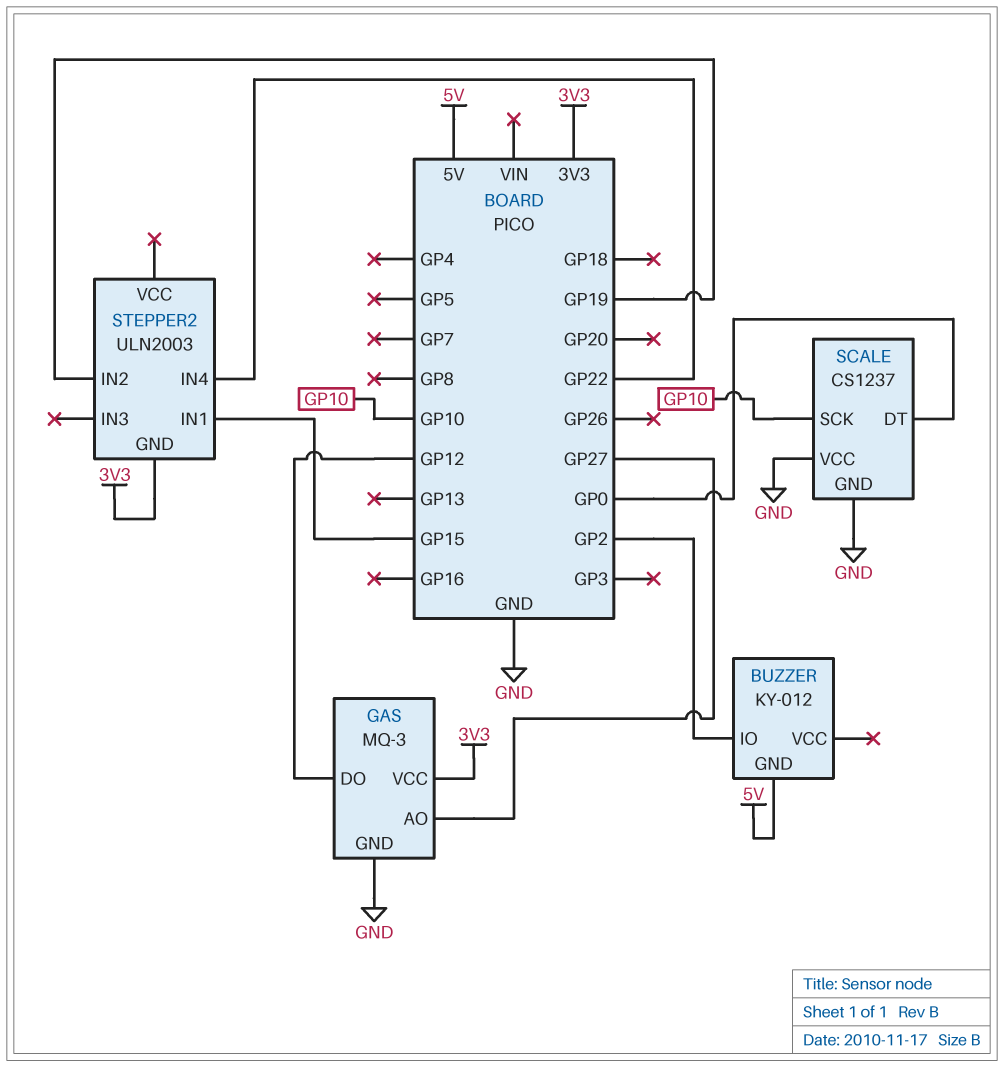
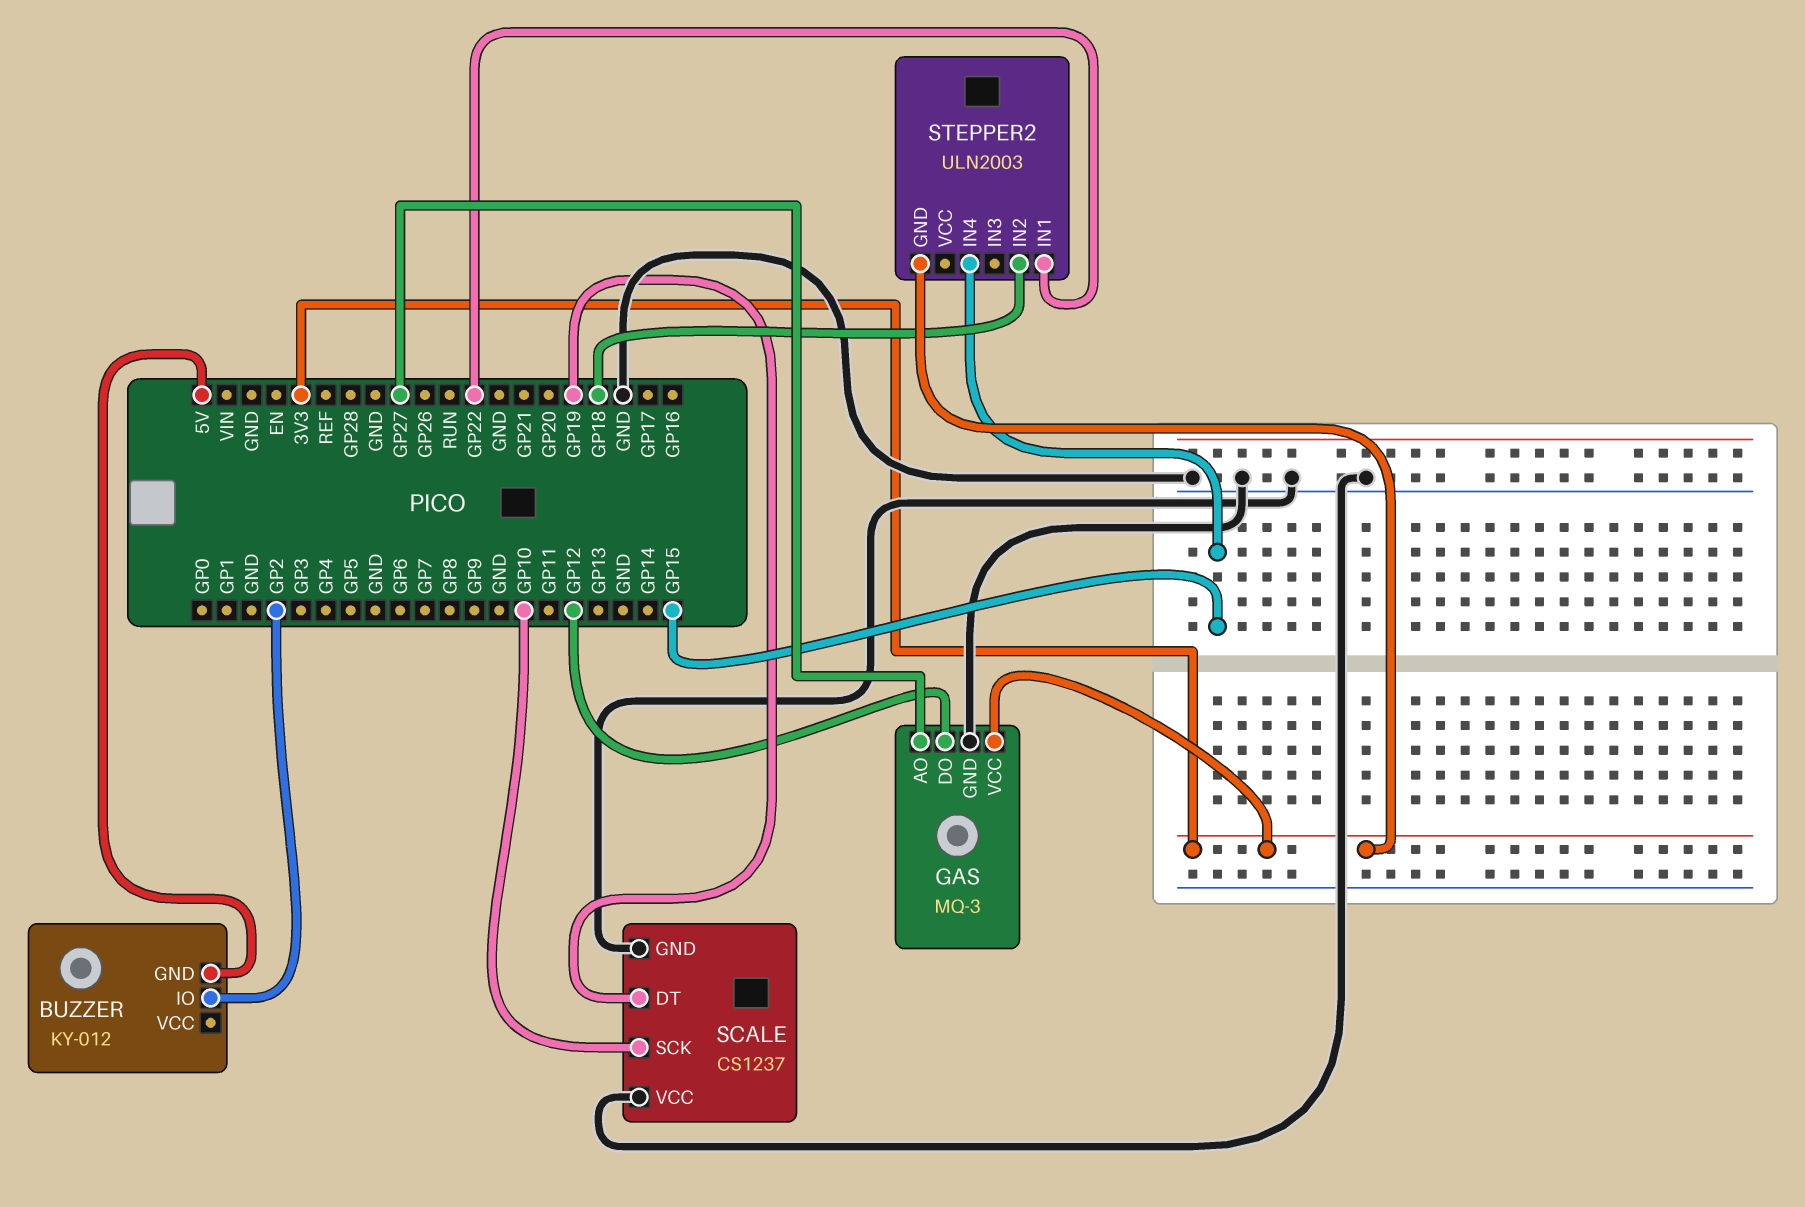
SCALE pin DT: GP0 -> GP19
STEPPER2 pin IN1: GP15 -> GP22
STEPPER2 pin IN2: GP19 -> GP18
STEPPER2 pin IN4: GP22 -> GP15

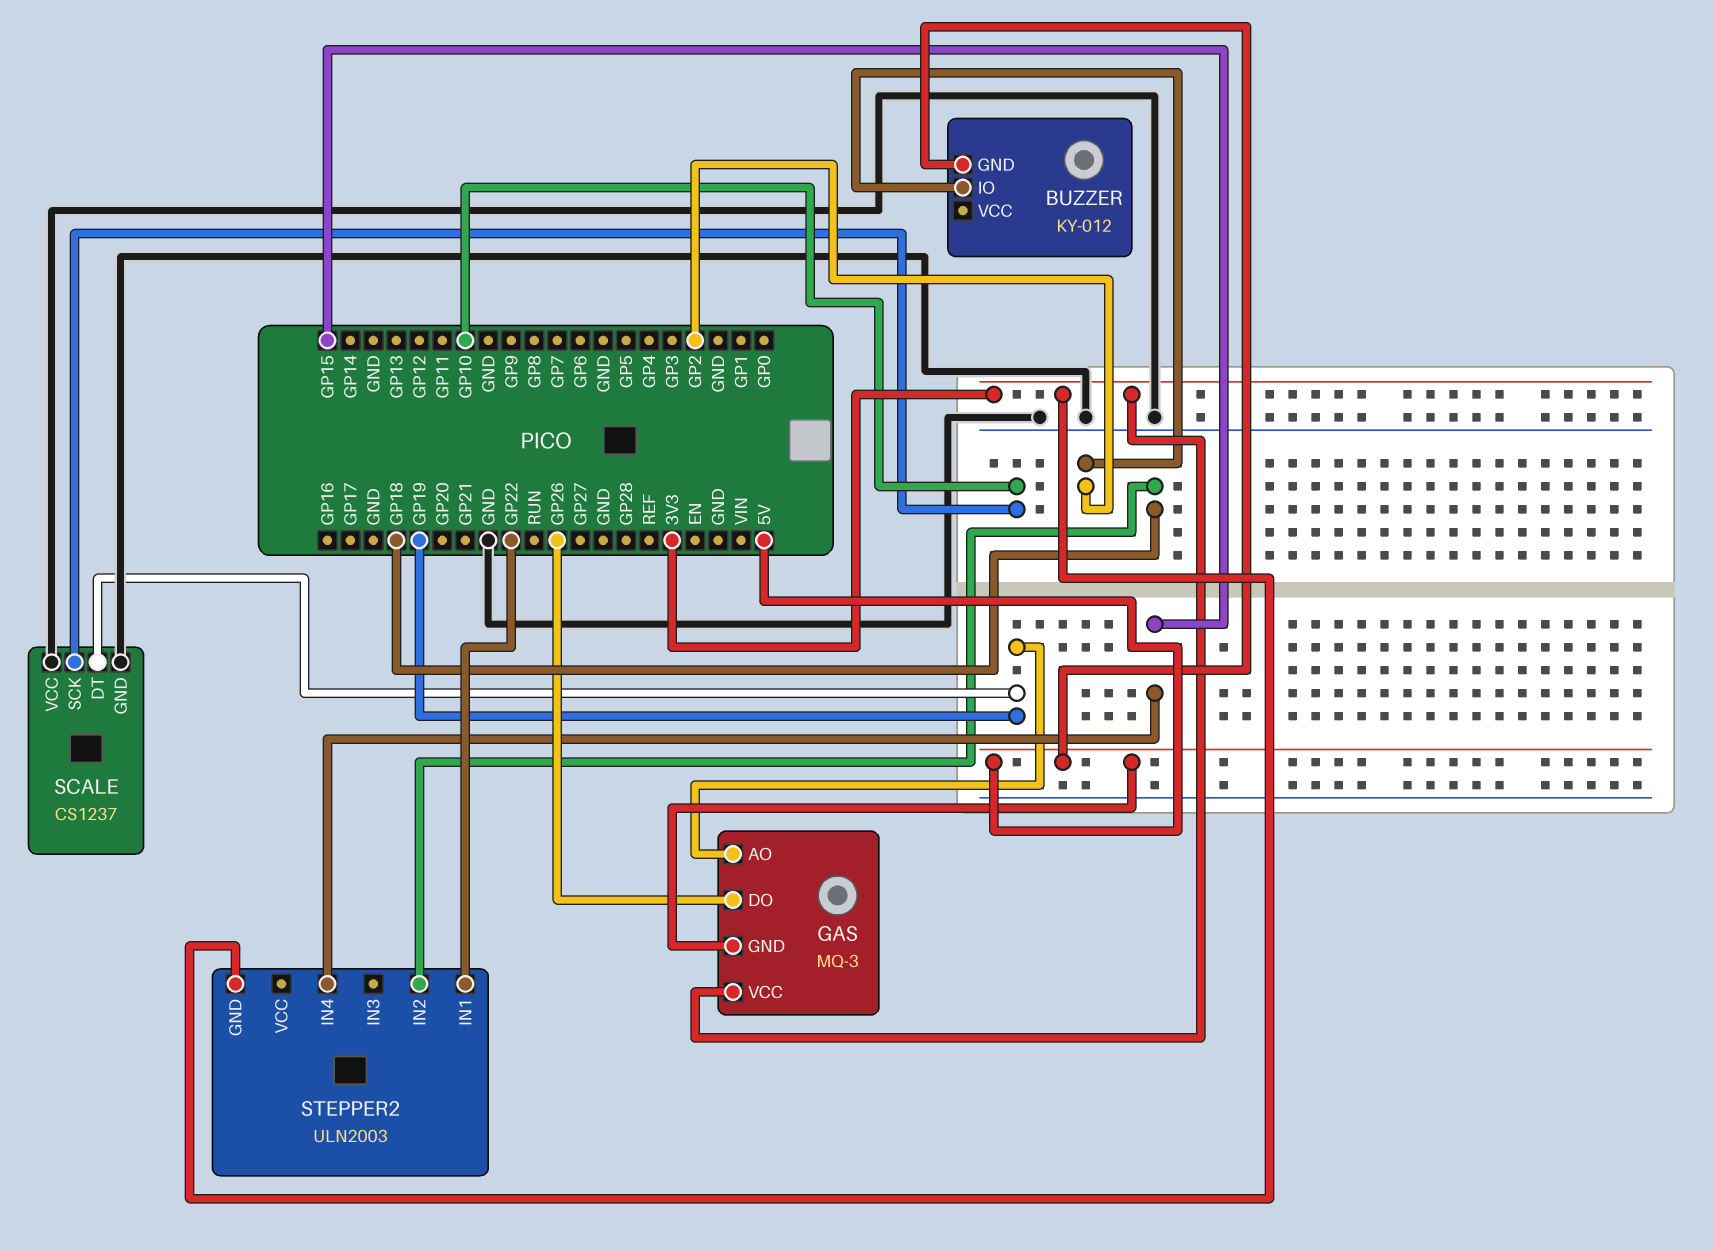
GAS pin AO: GP27 -> GP19
GAS pin DO: GP12 -> GP26
GAS pin GND: GND -> 5V

